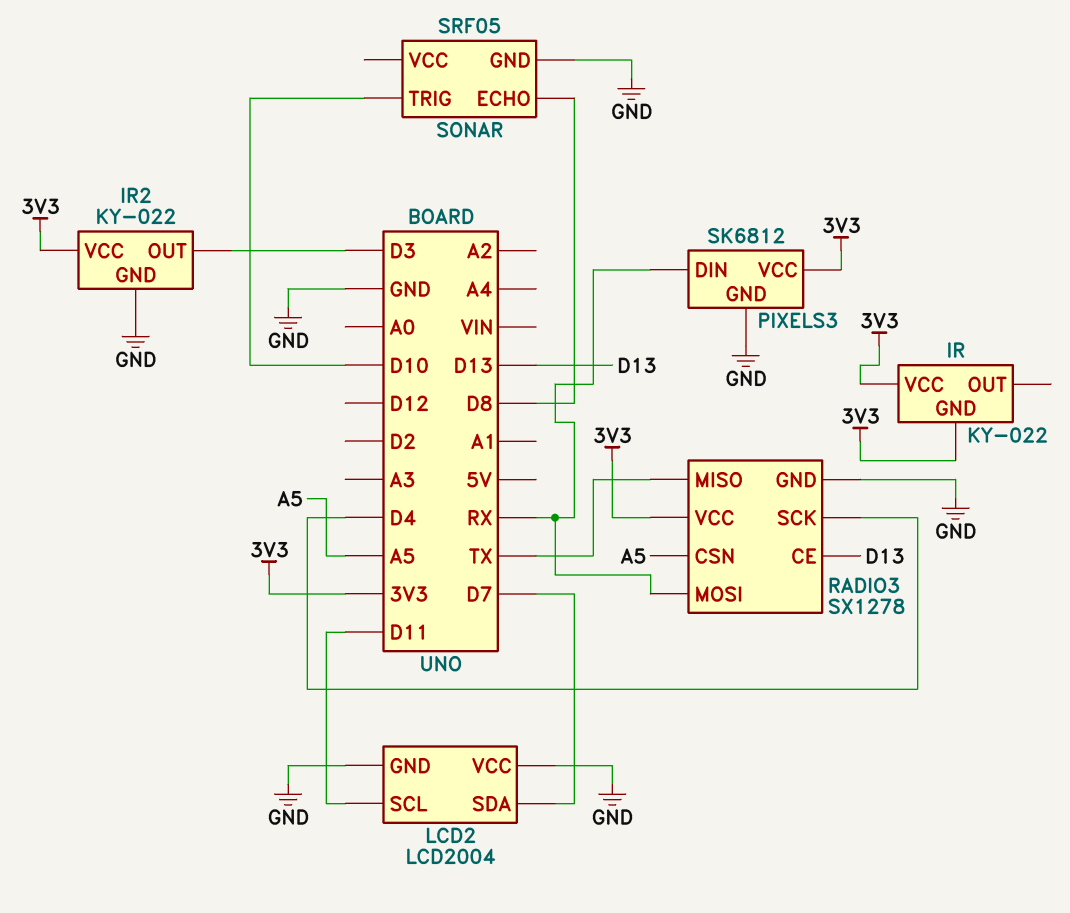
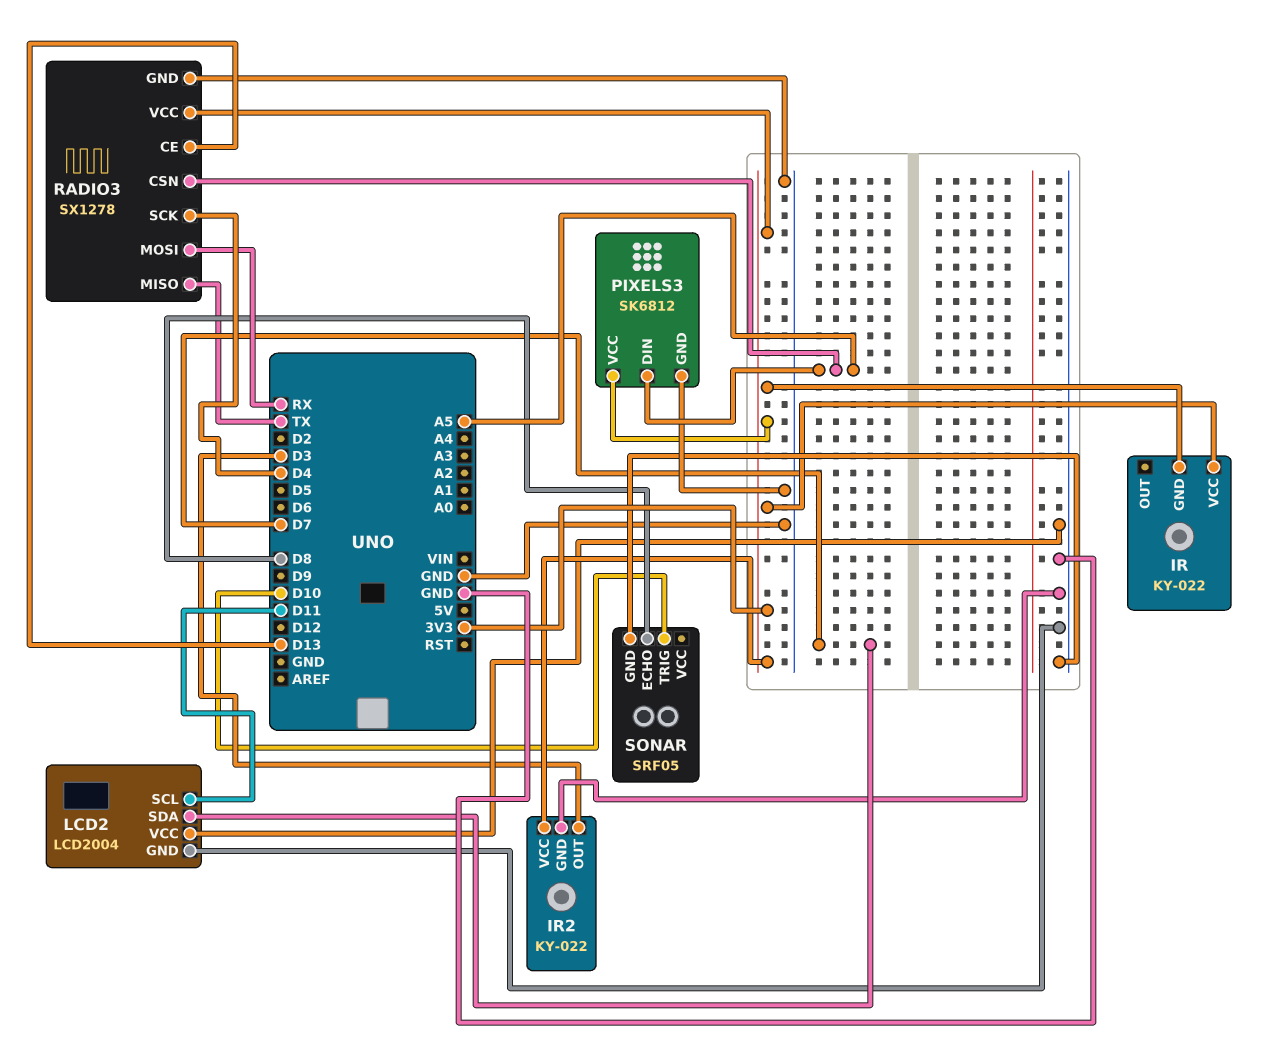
PIXELS3 pin DIN: RX -> A5

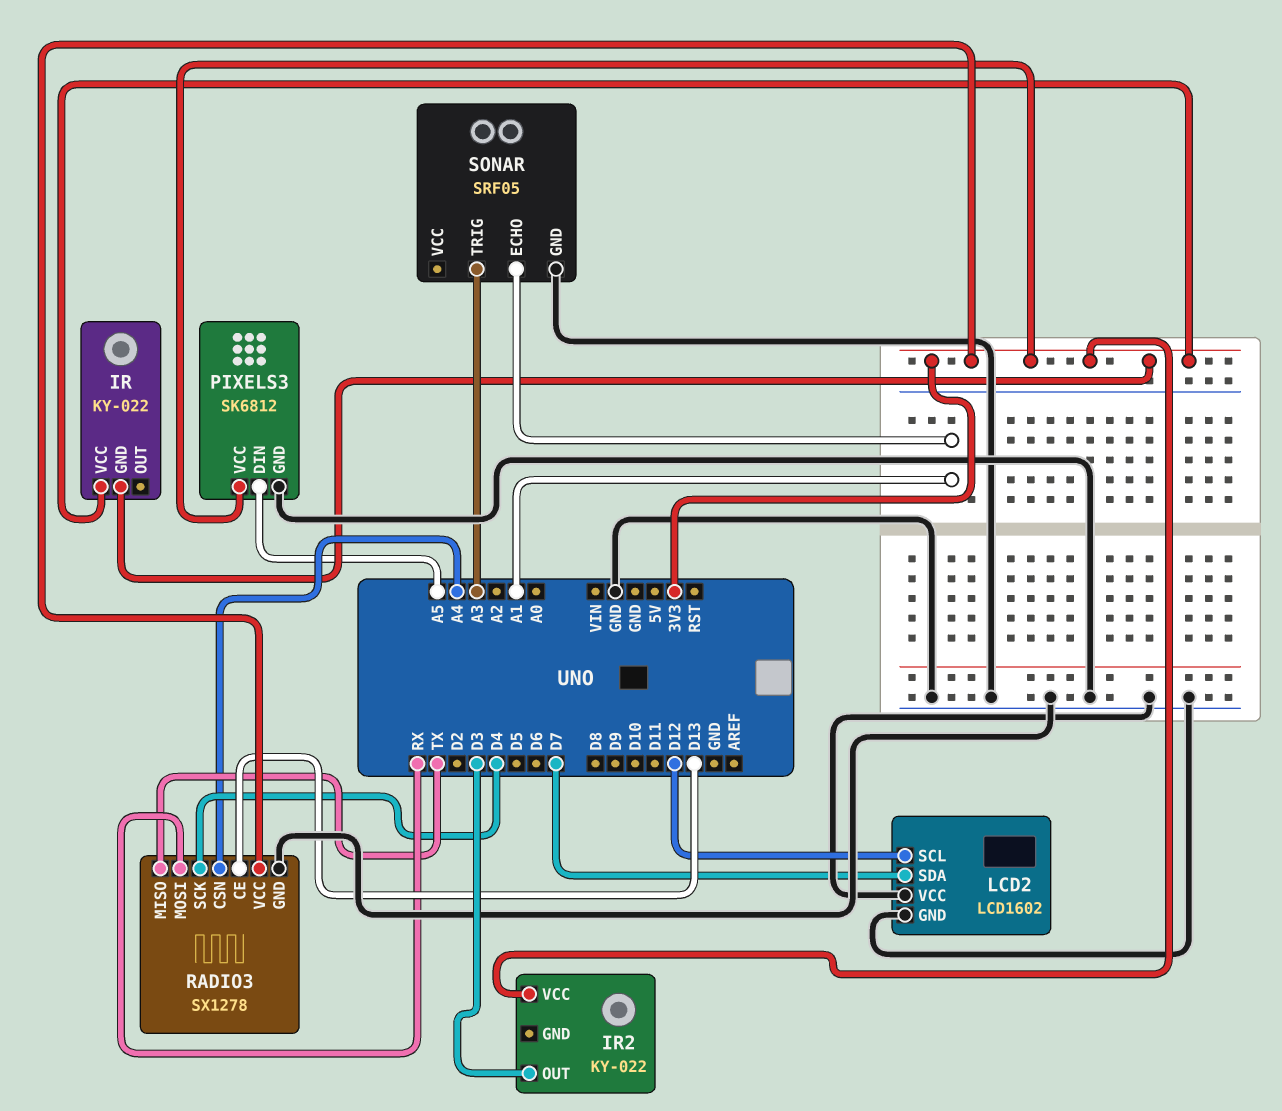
IR2 pin GND: GND -> none
LCD2: LCD2004 -> LCD1602
LCD2 pin SCL: D11 -> D12
RADIO3 pin CSN: A5 -> A4
SONAR pin ECHO: D8 -> A1
SONAR pin TRIG: D10 -> A3

